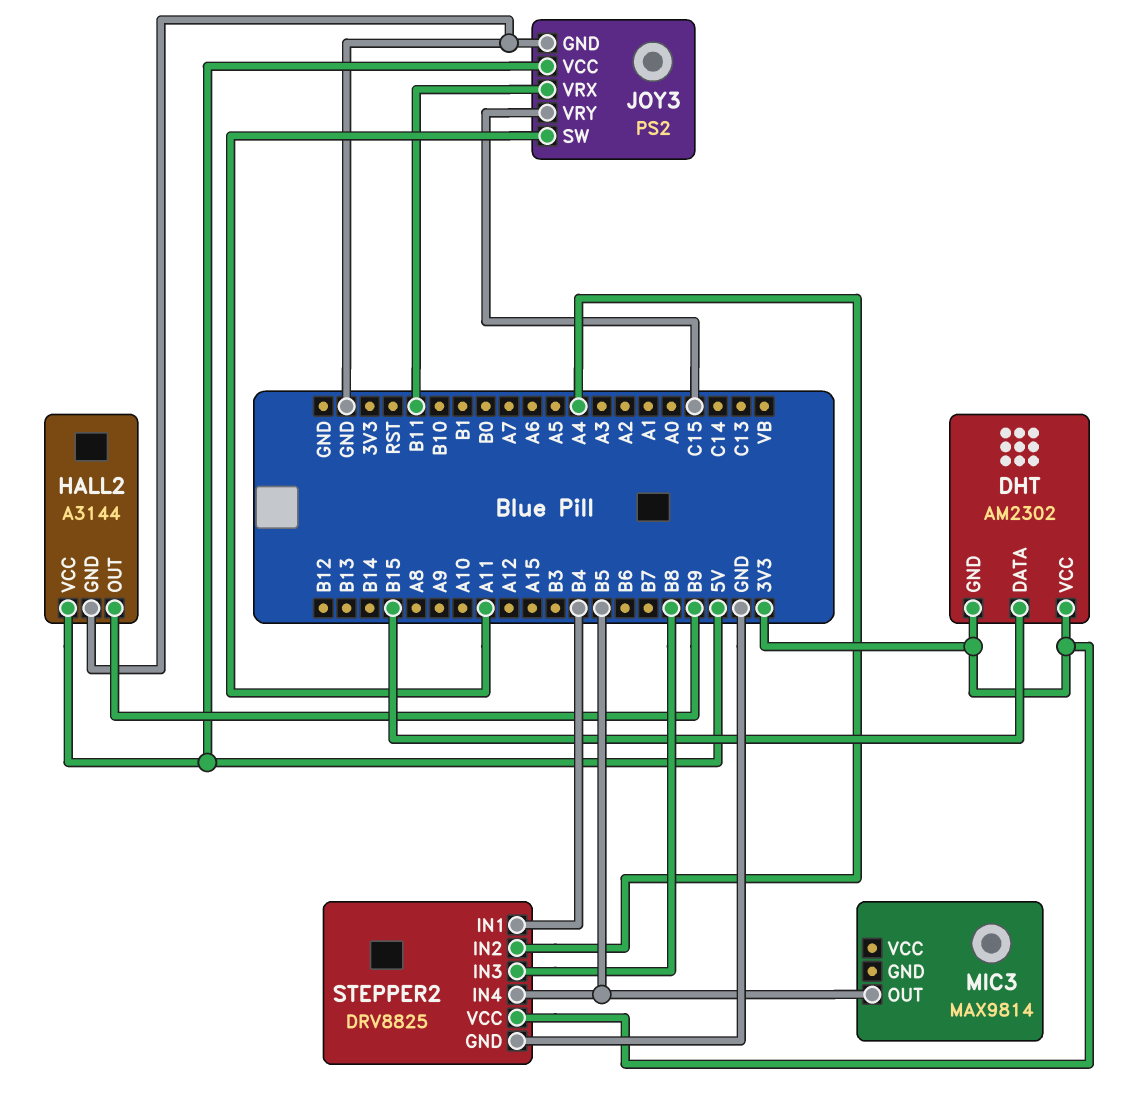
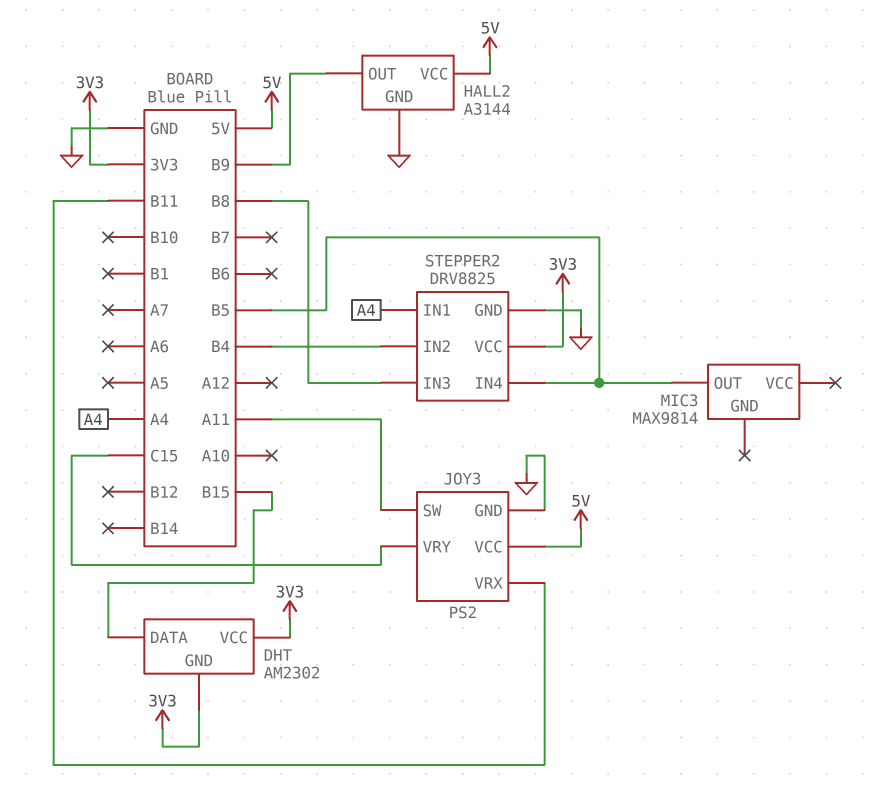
STEPPER2 pin IN1: B4 -> A4
STEPPER2 pin IN2: A4 -> B4

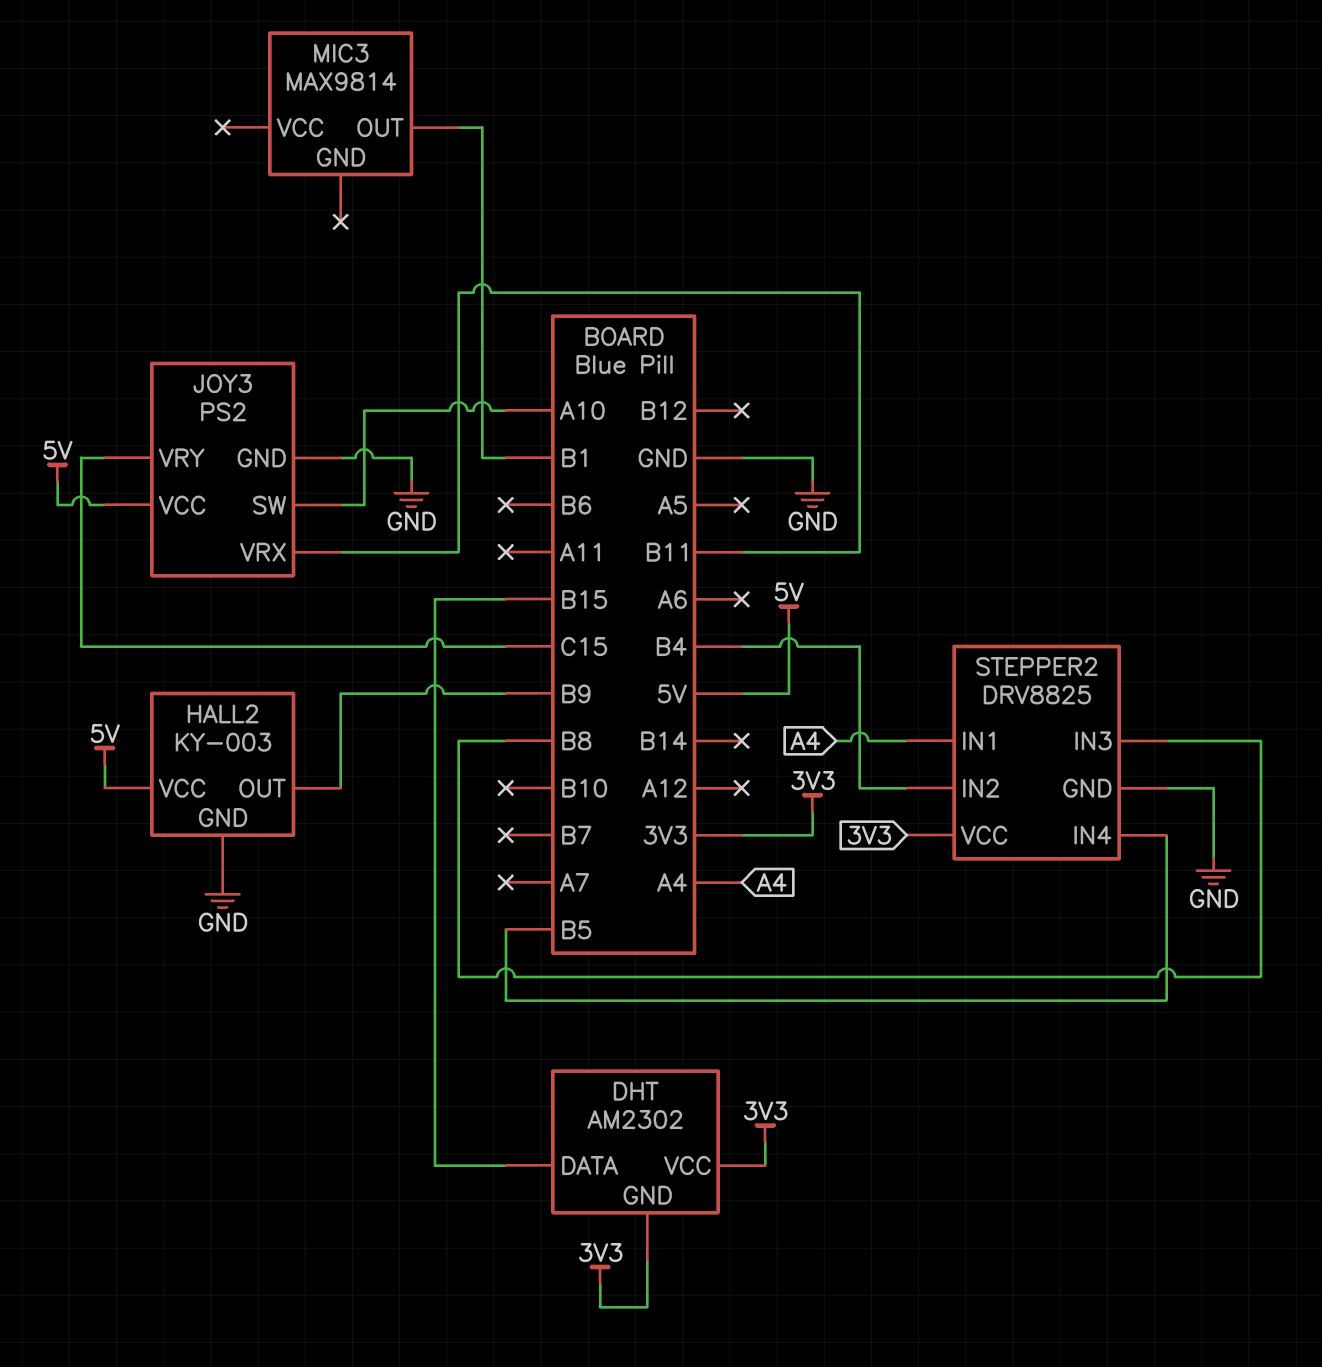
HALL2: A3144 -> KY-003
JOY3 pin SW: A11 -> A10
MIC3 pin OUT: B5 -> B1

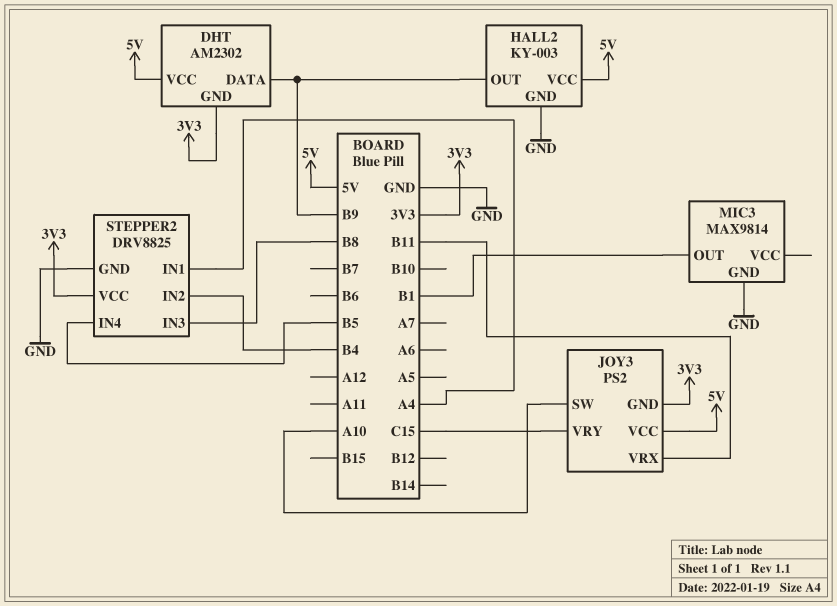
DHT pin DATA: B15 -> B9
DHT pin VCC: 3V3 -> 5V
JOY3 pin GND: GND -> 3V3
MIC3 pin GND: none -> GND

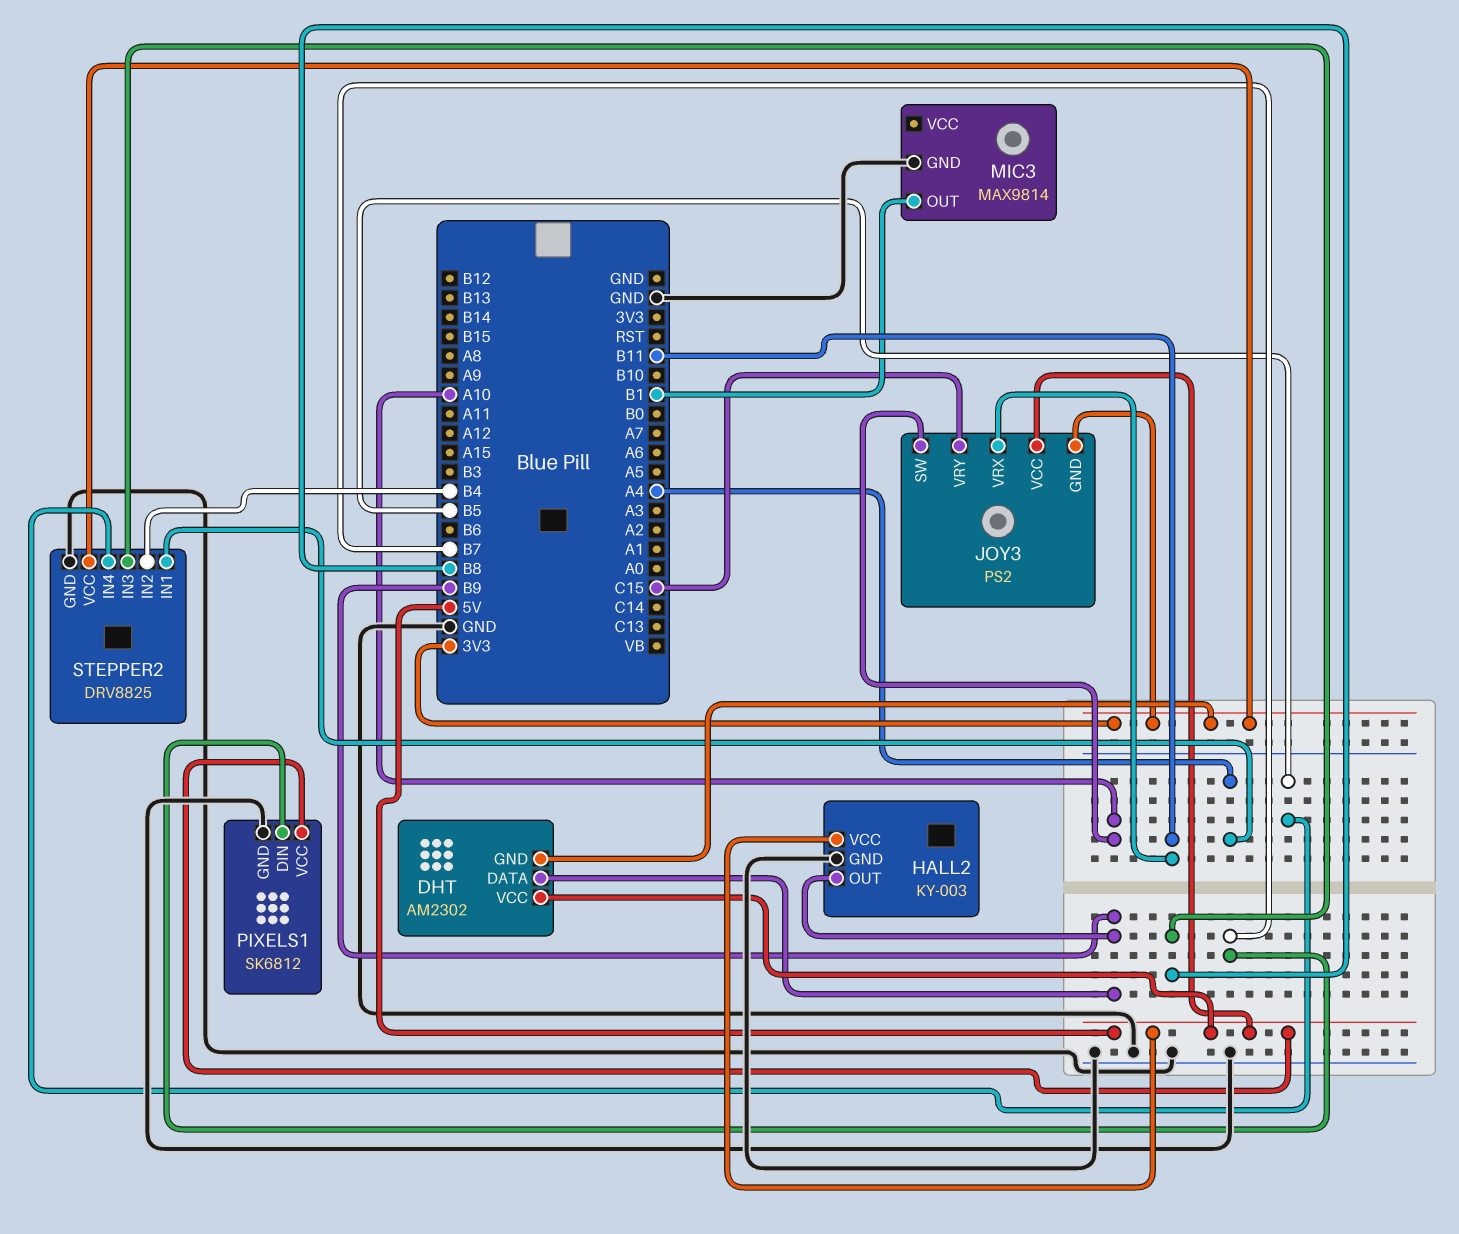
PIXELS1: none -> SK6812
PIXELS1 pin DIN: none -> B7
PIXELS1 pin GND: none -> GND
PIXELS1 pin VCC: none -> 5V

